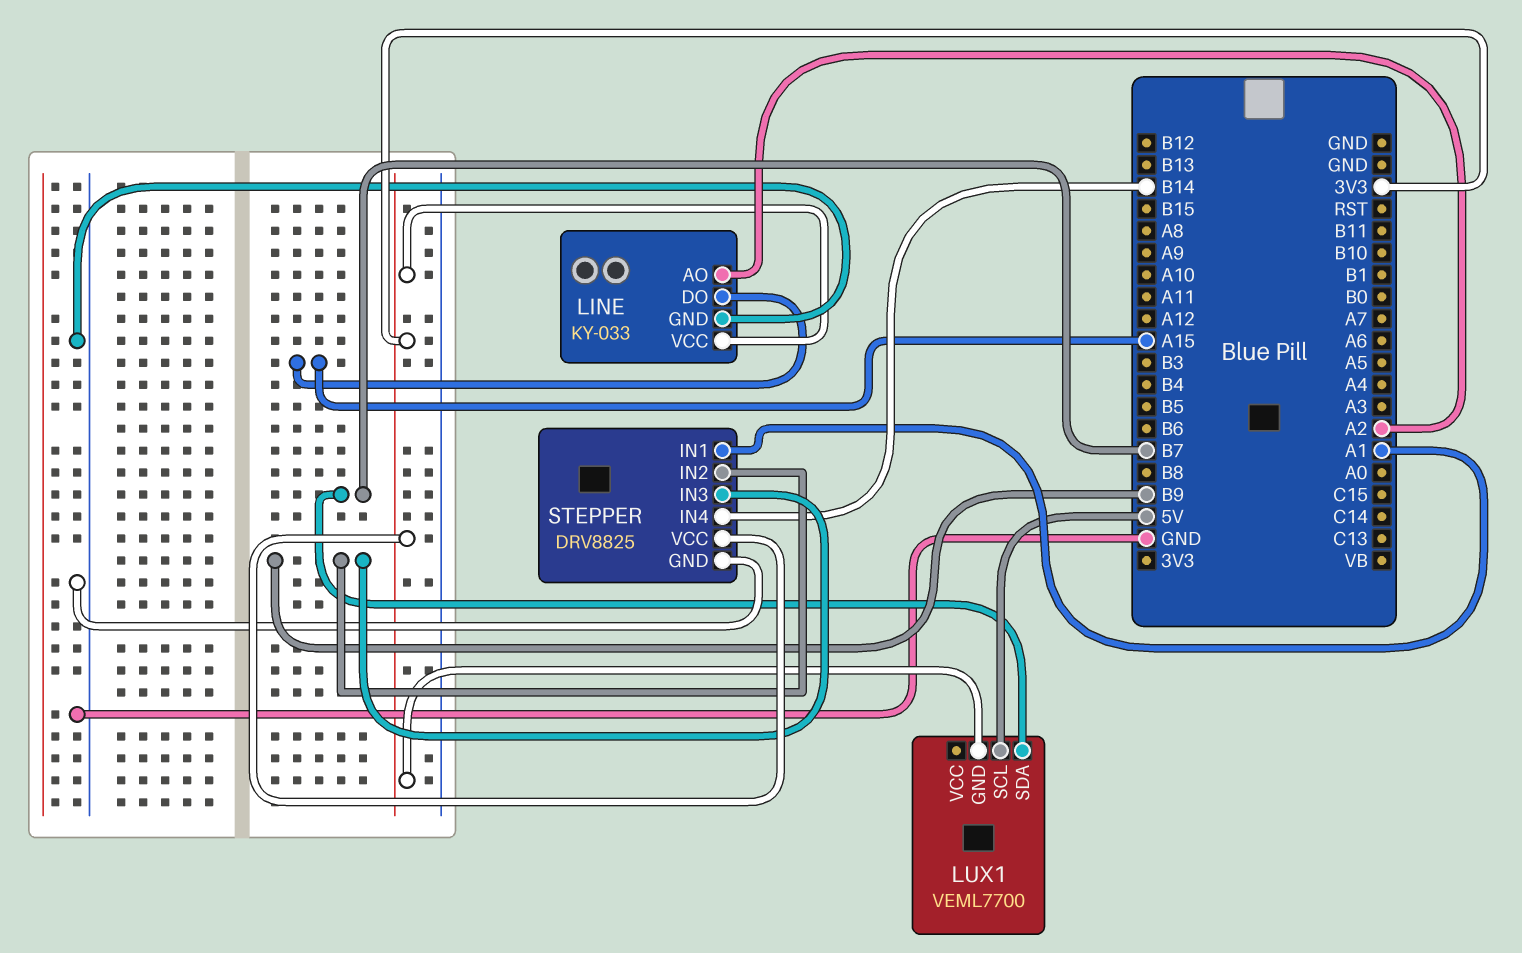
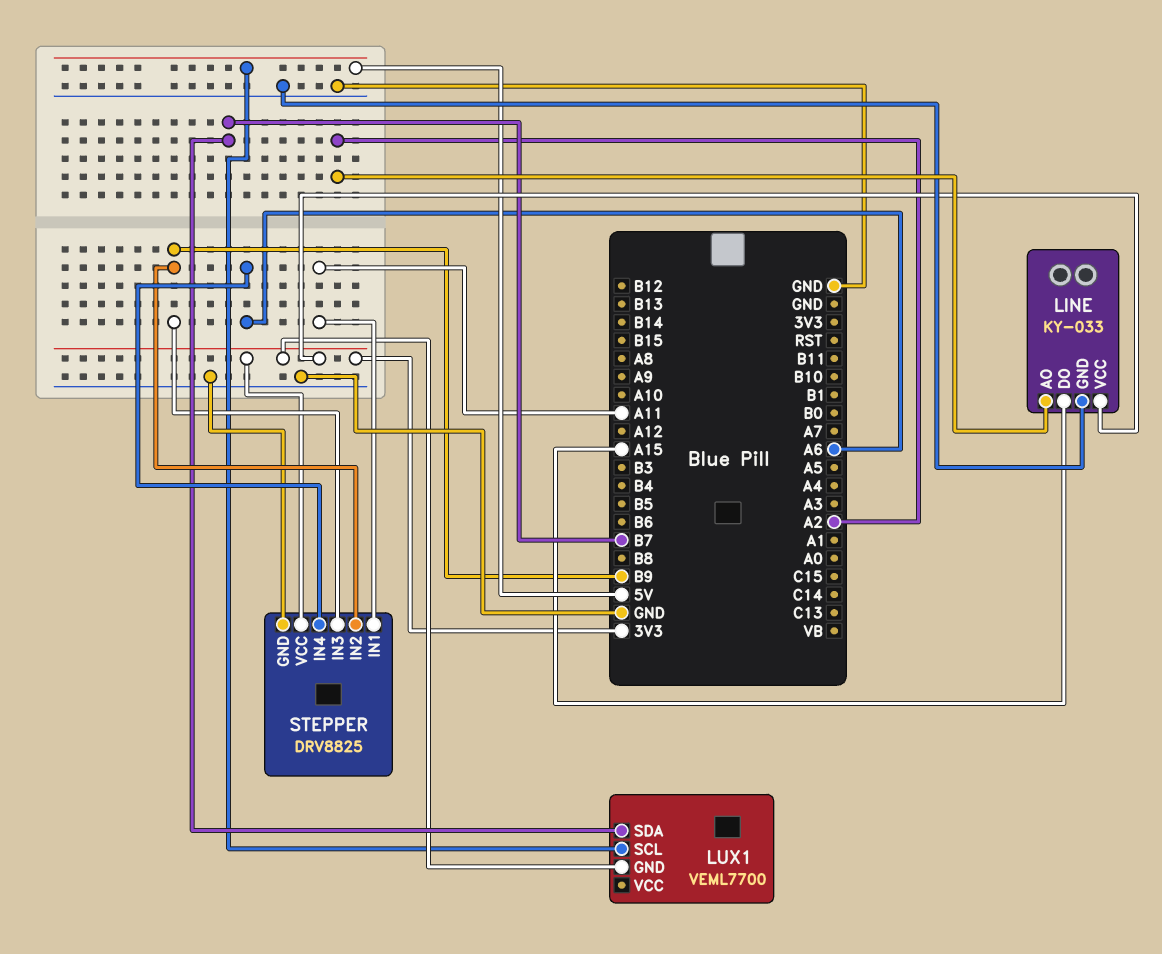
STEPPER pin IN1: A1 -> A11
STEPPER pin IN4: B14 -> A6

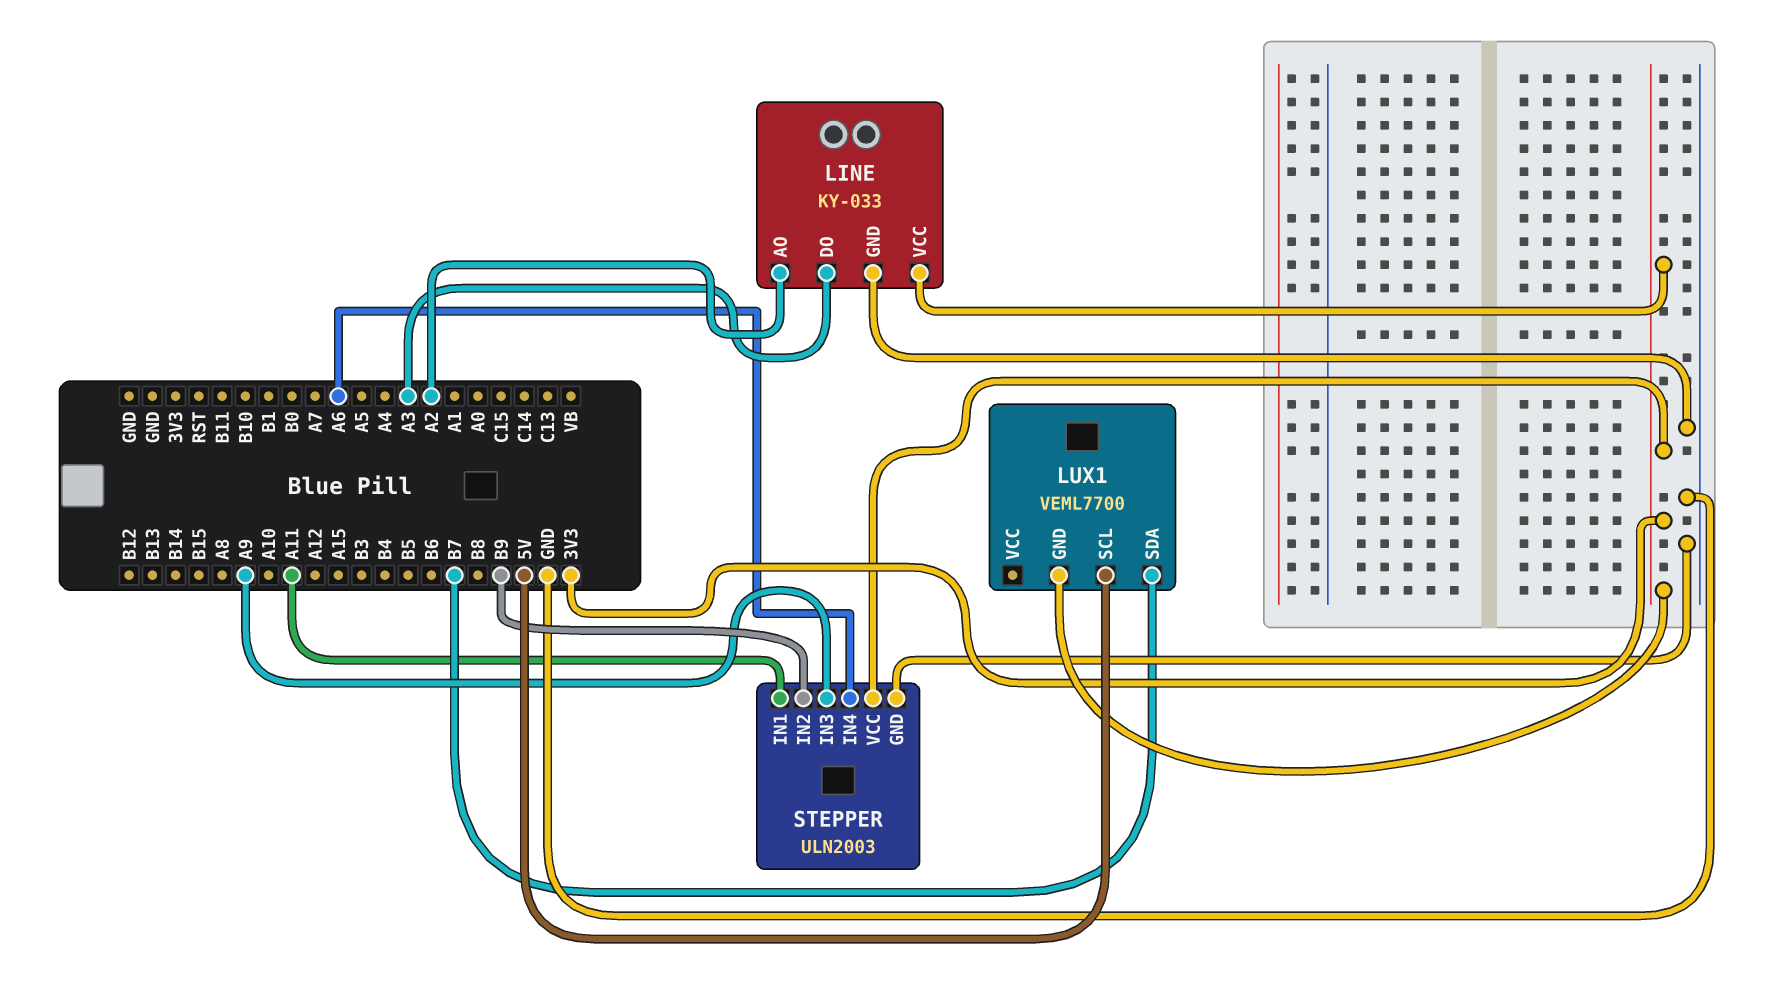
LINE pin DO: A15 -> A3
STEPPER: DRV8825 -> ULN2003
STEPPER pin IN3: B9 -> A9

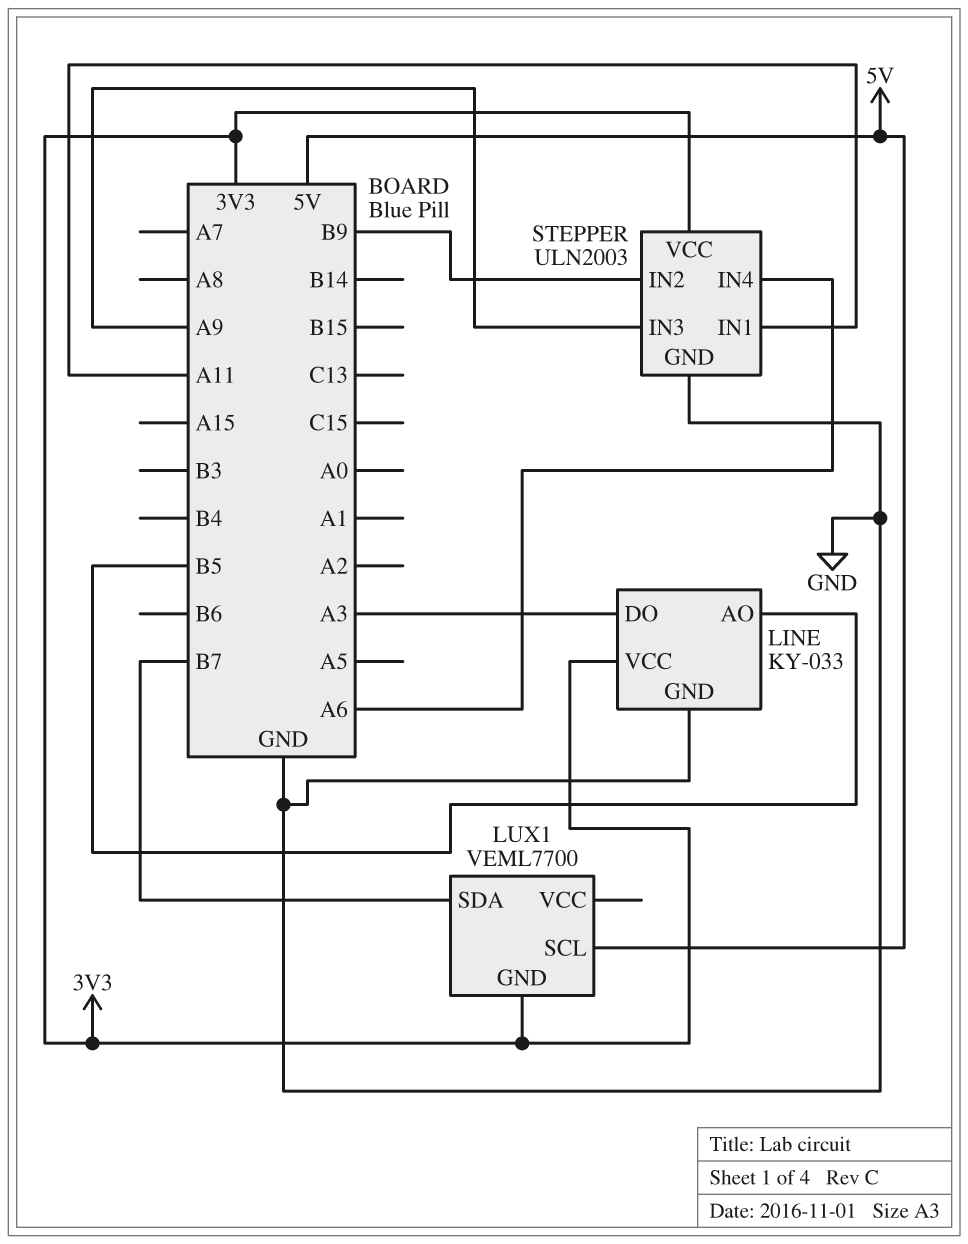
LINE pin AO: A2 -> B5

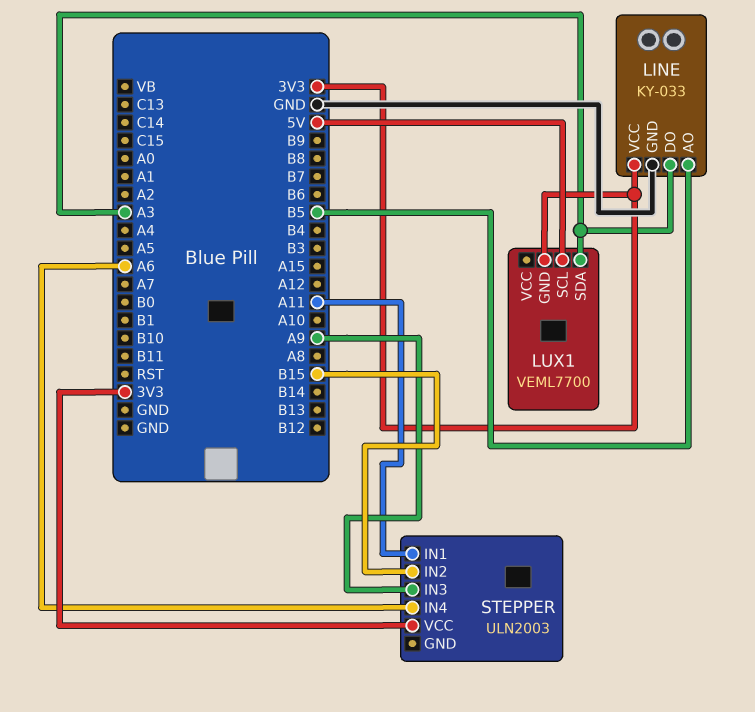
LUX1 pin SDA: B7 -> A3
STEPPER pin GND: GND -> none
STEPPER pin IN2: B9 -> B15

